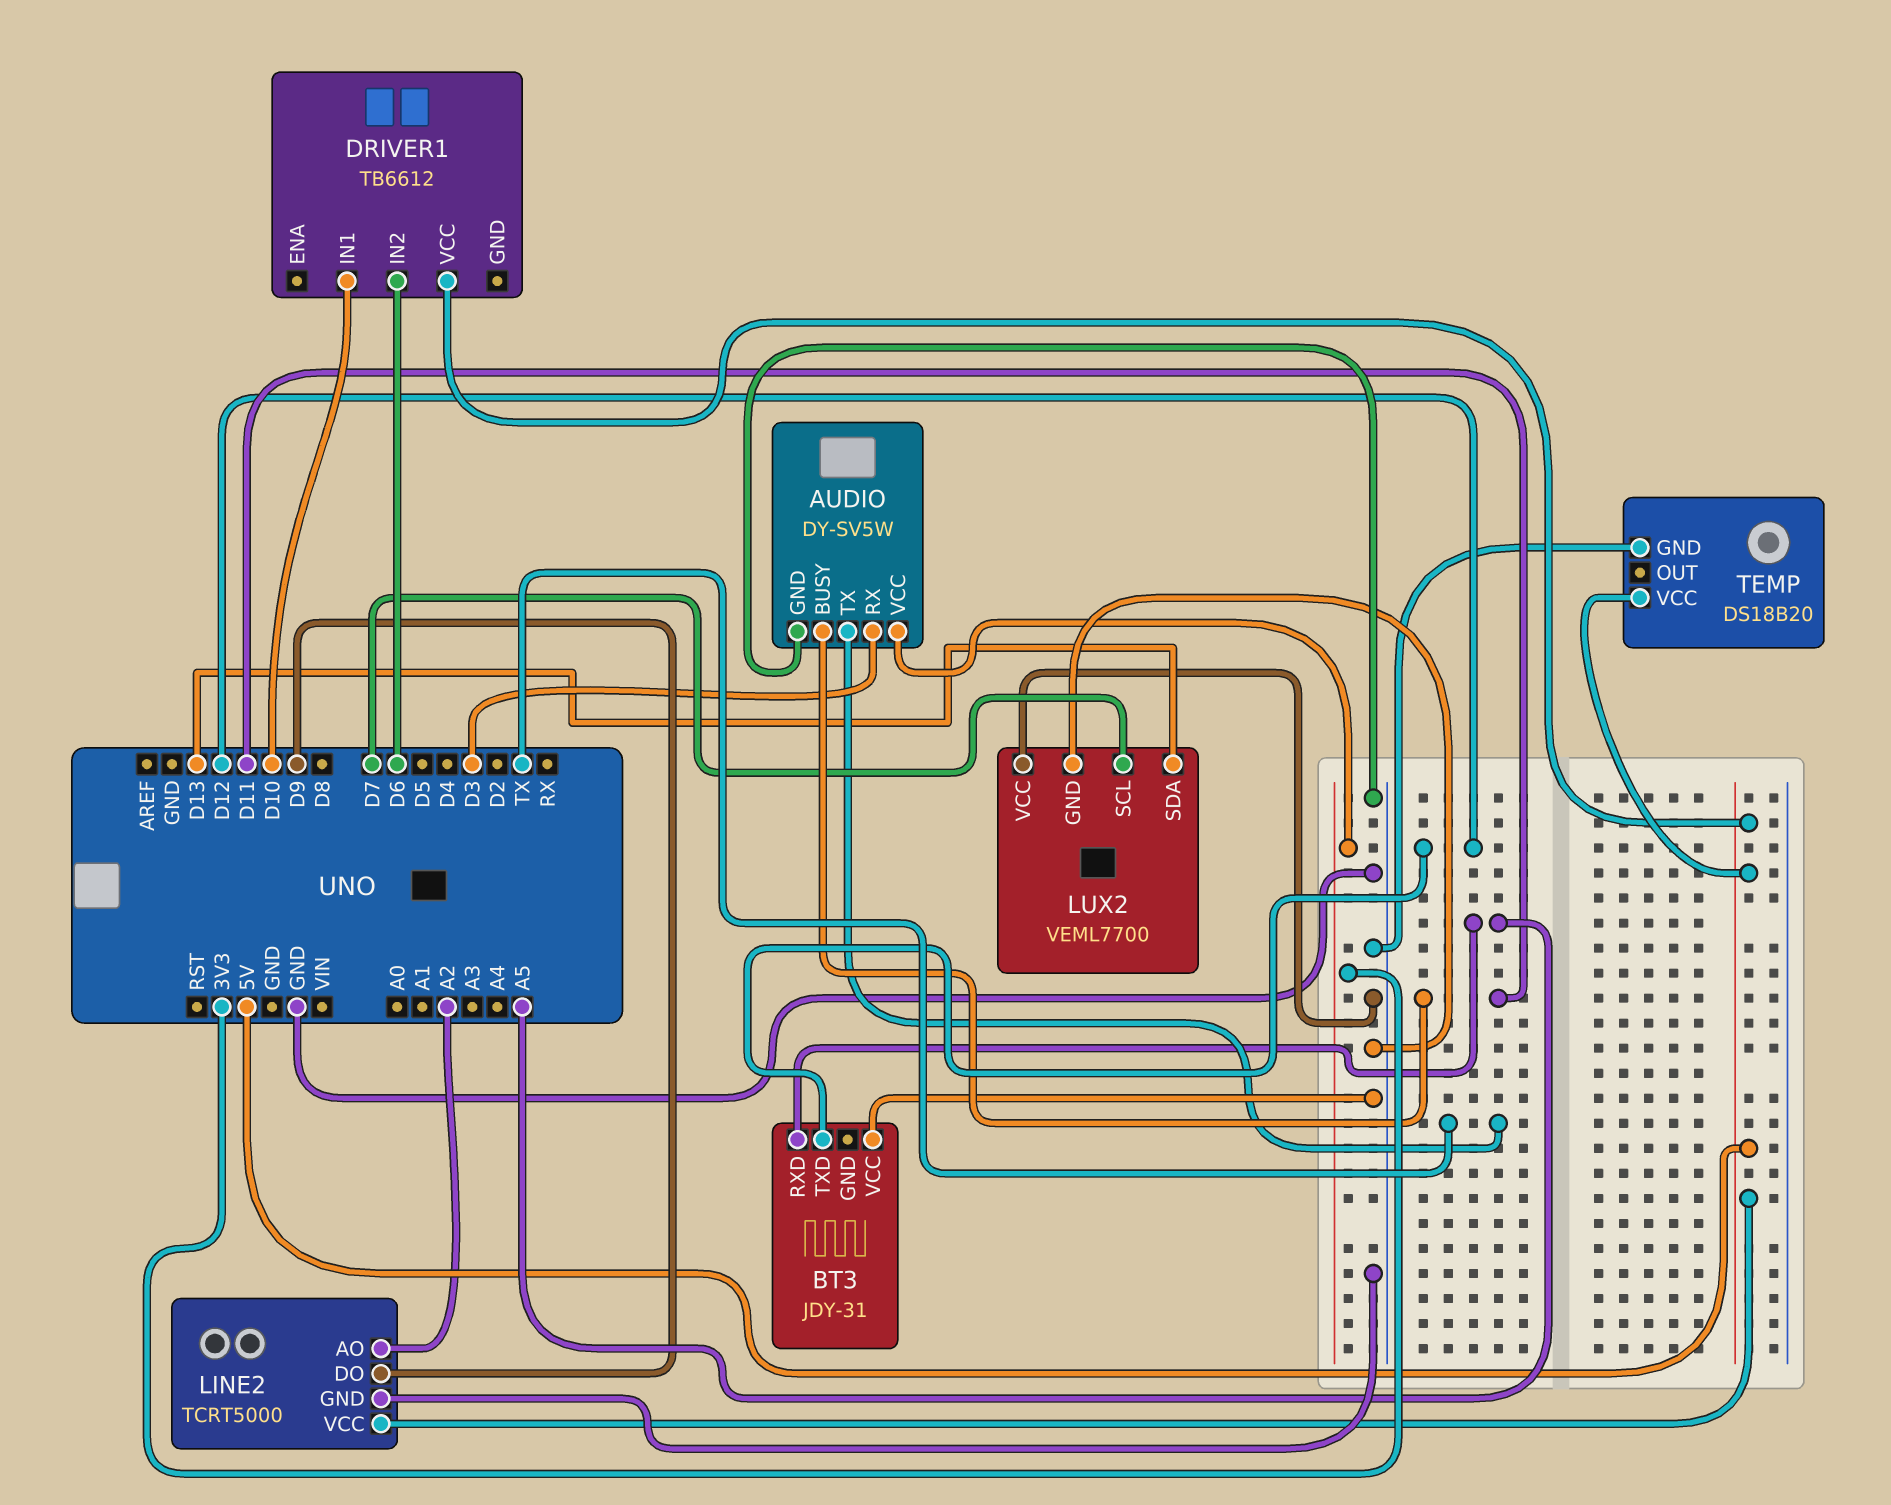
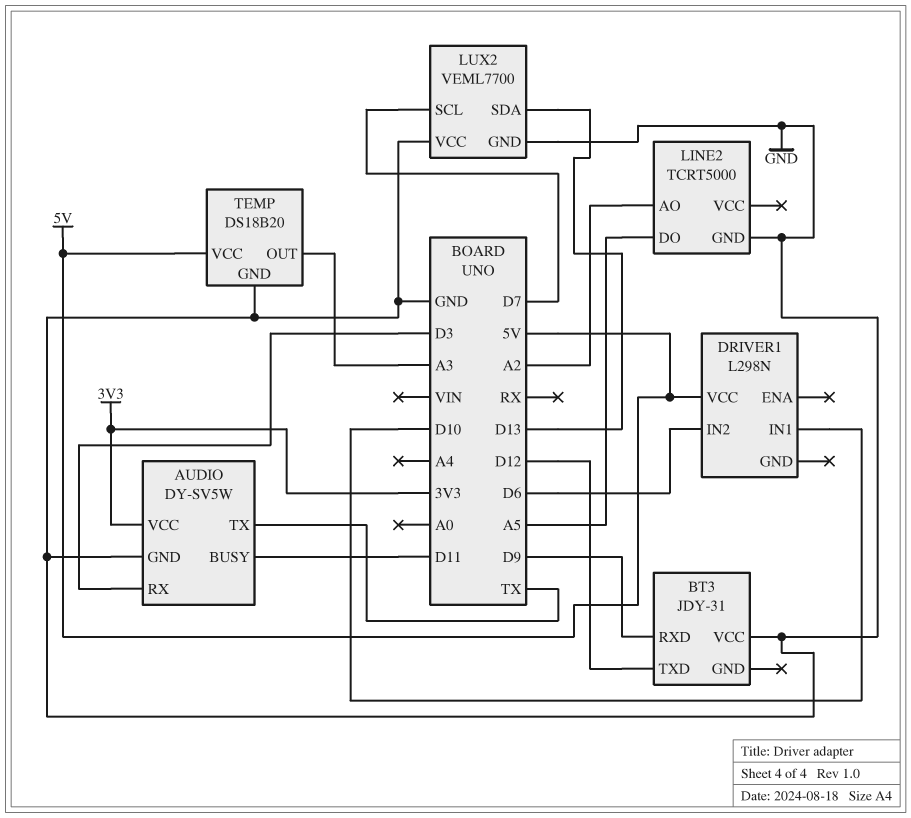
BT3 pin RXD: A5 -> D9
DRIVER1: TB6612 -> L298N
LINE2 pin DO: D9 -> A5
LINE2 pin VCC: 5V -> none
TEMP pin OUT: none -> A3

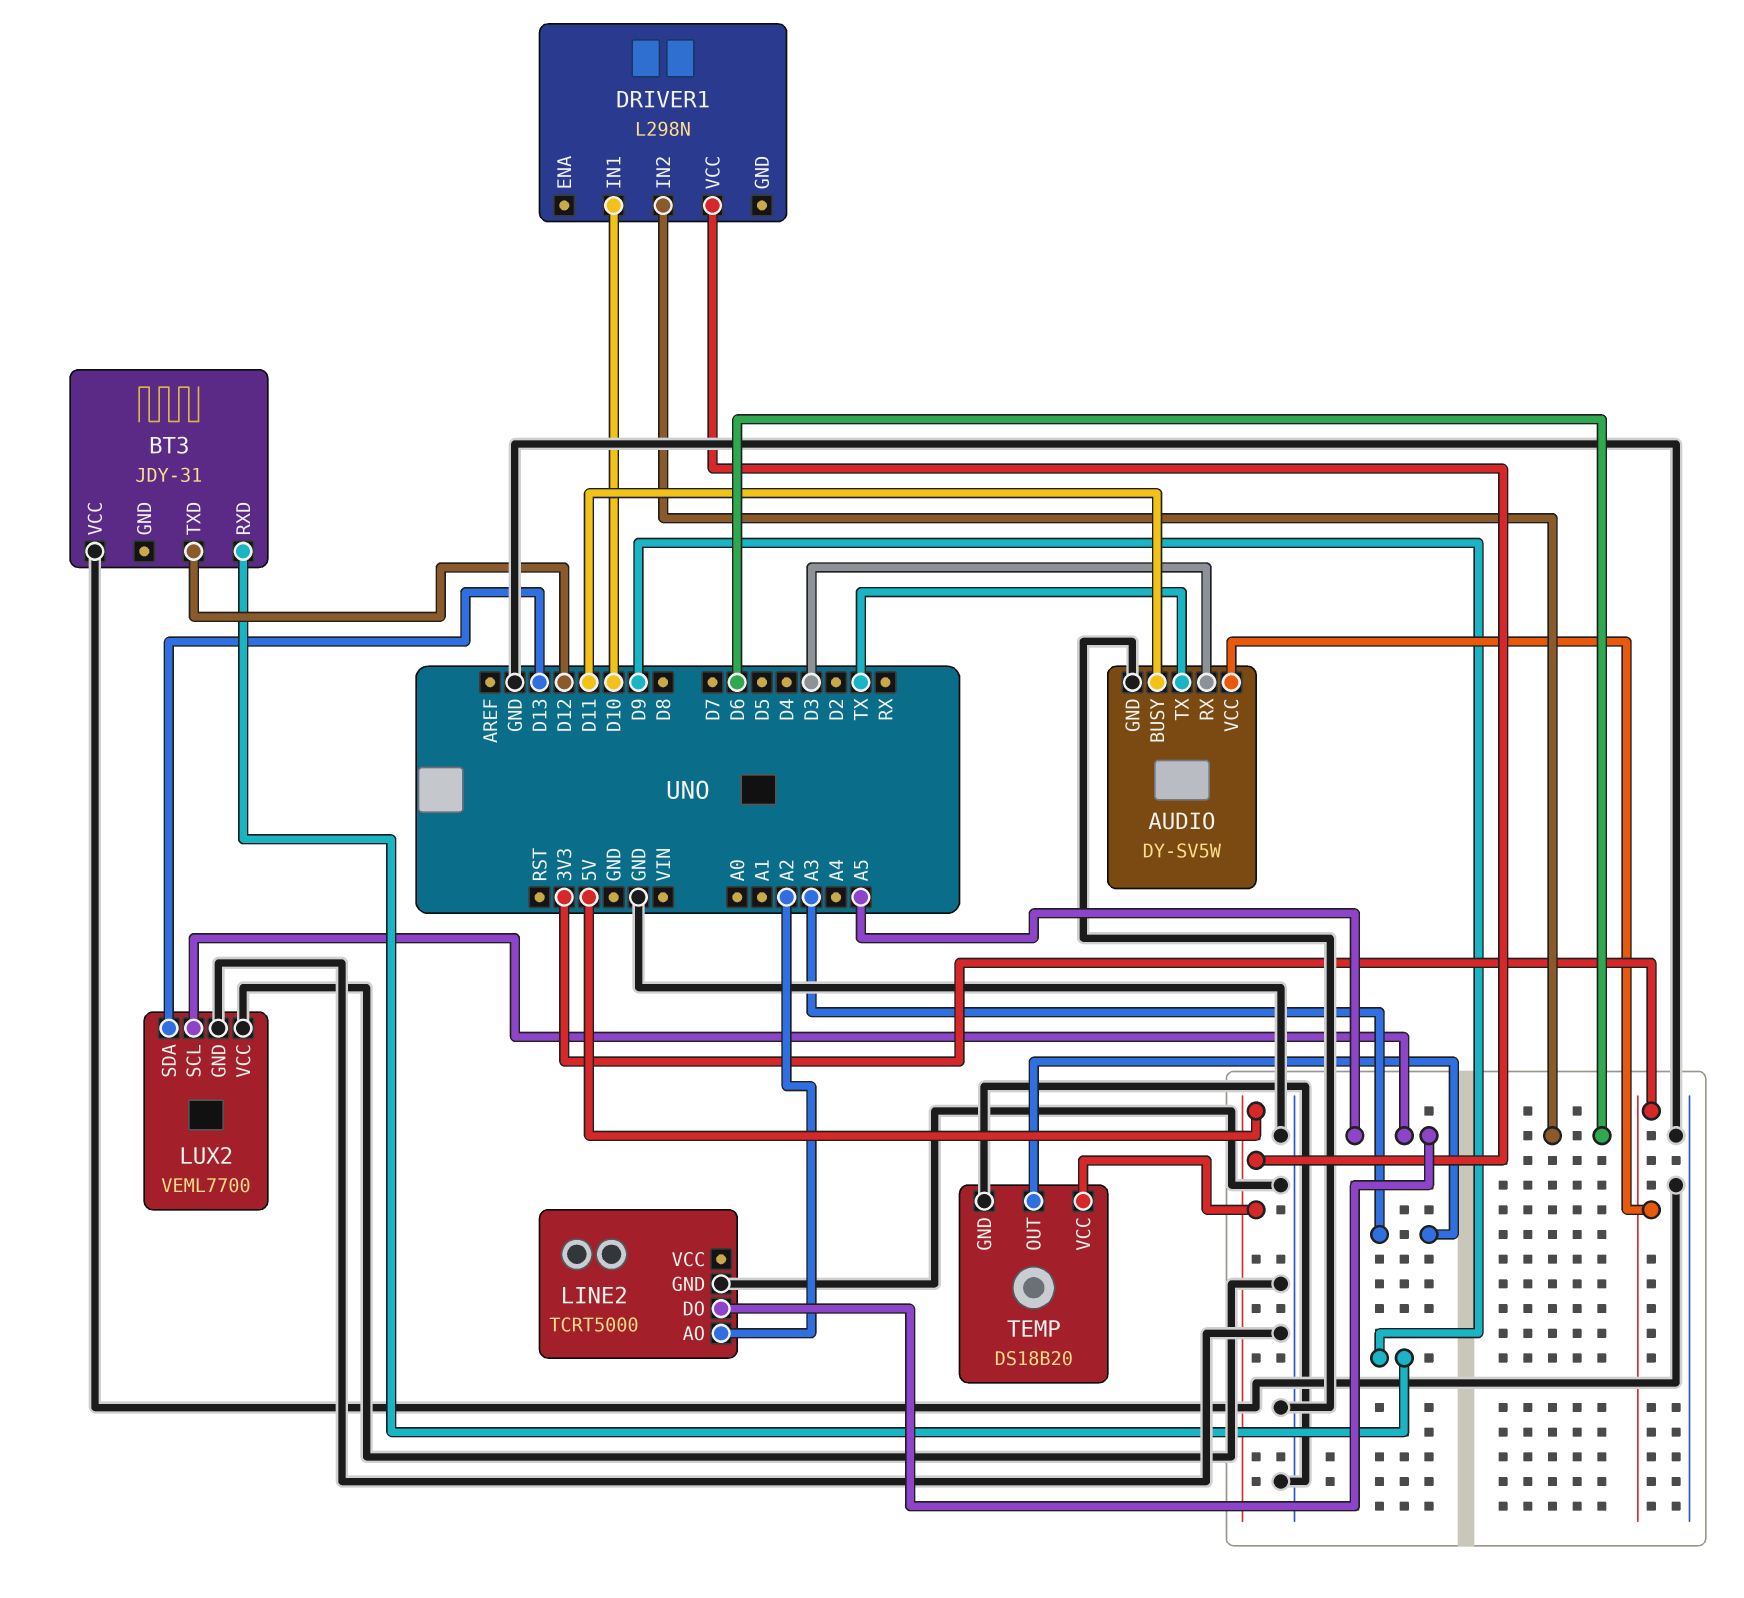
LUX2 pin SCL: D7 -> A5

